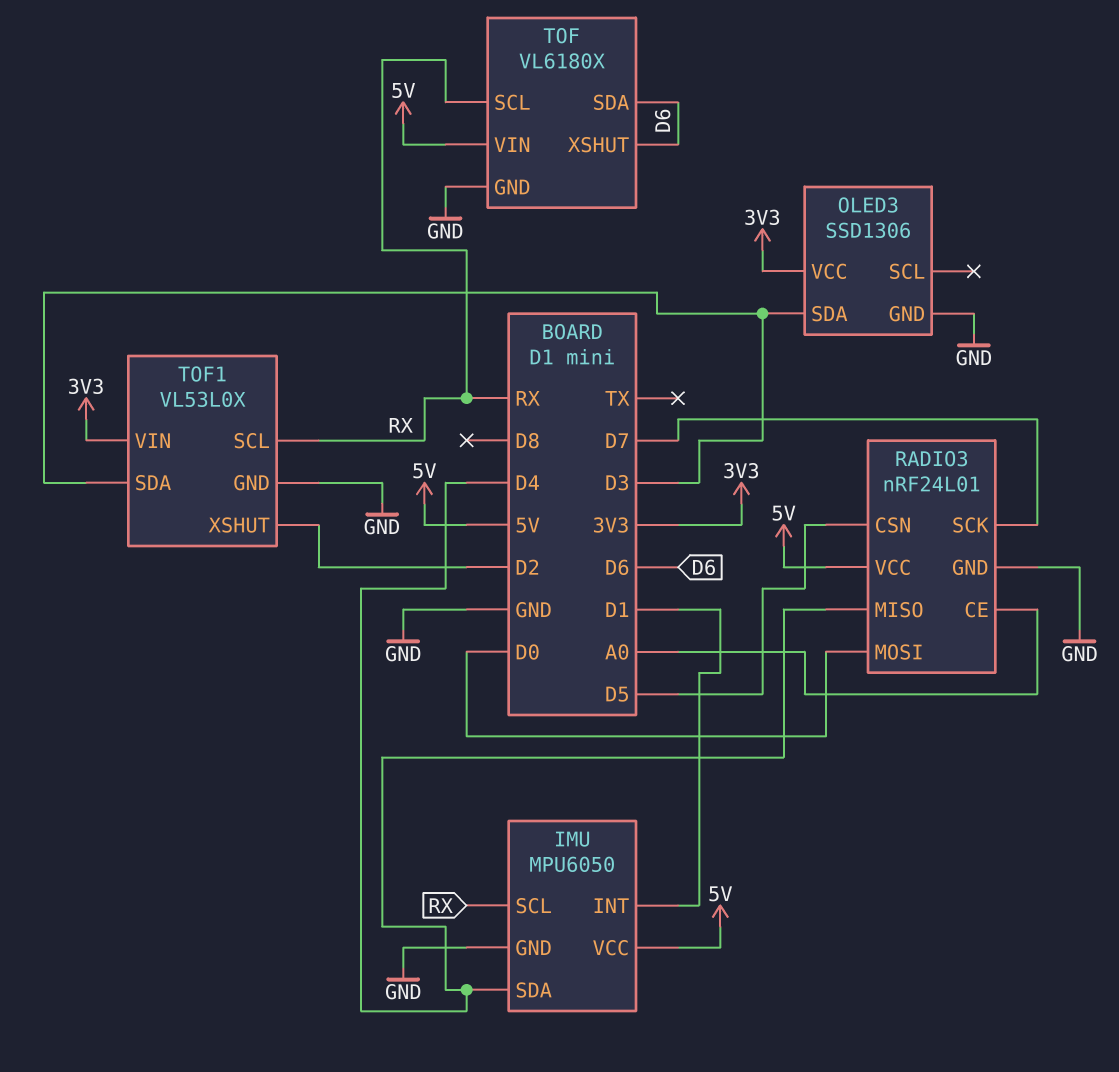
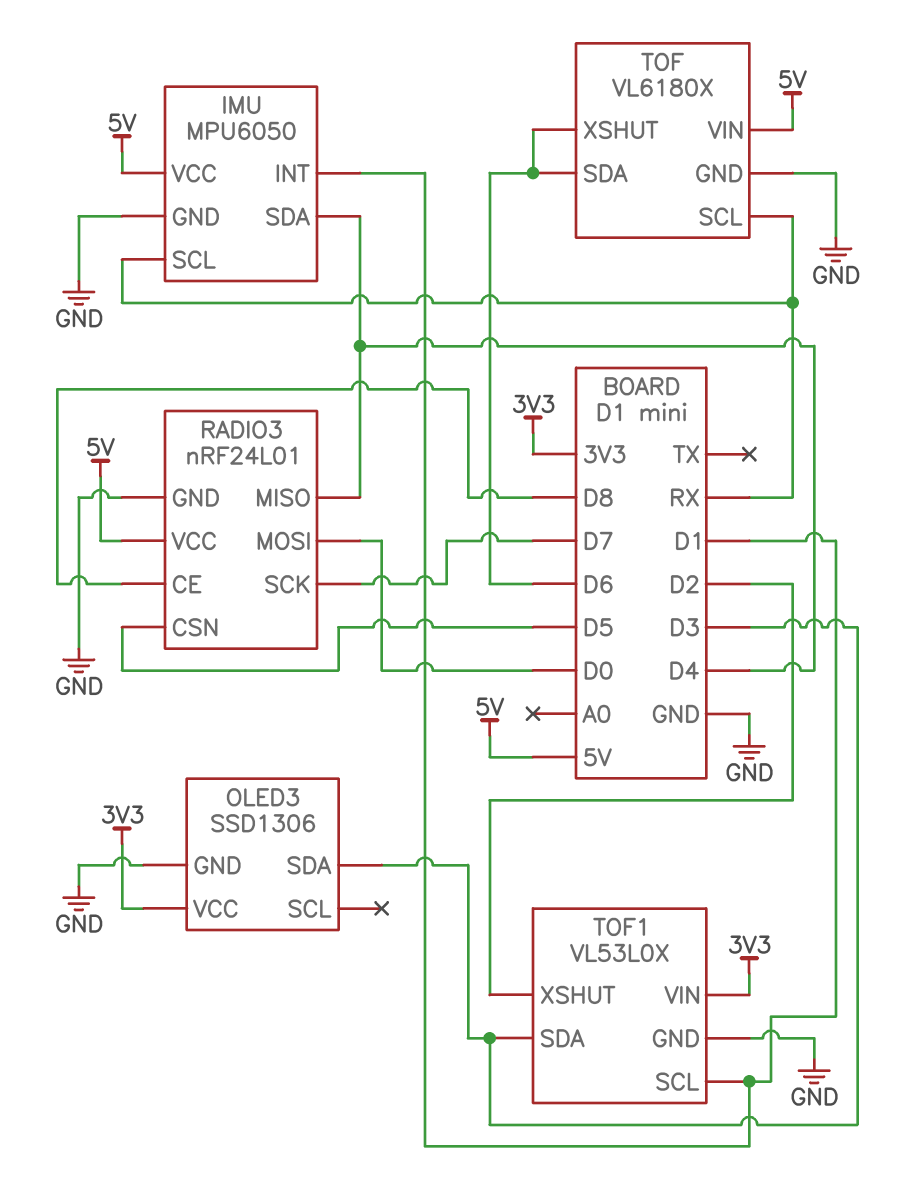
RADIO3 pin CE: A0 -> D8
TOF1 pin SCL: RX -> D1

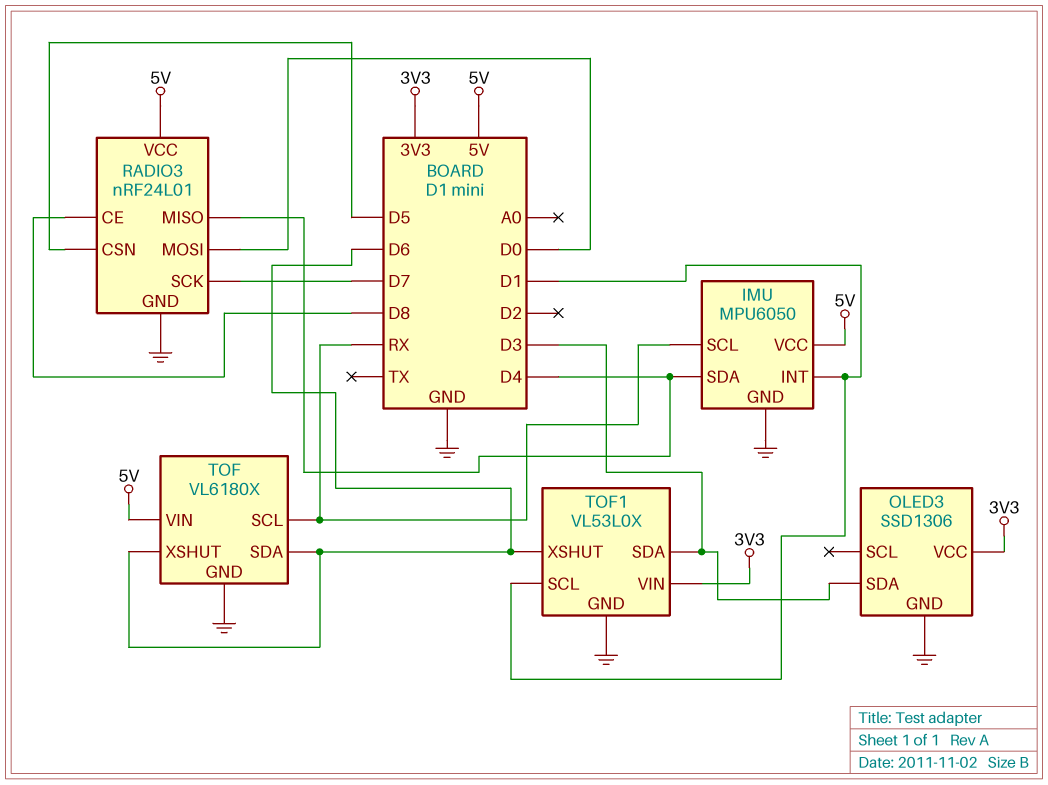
TOF1 pin XSHUT: D2 -> D6

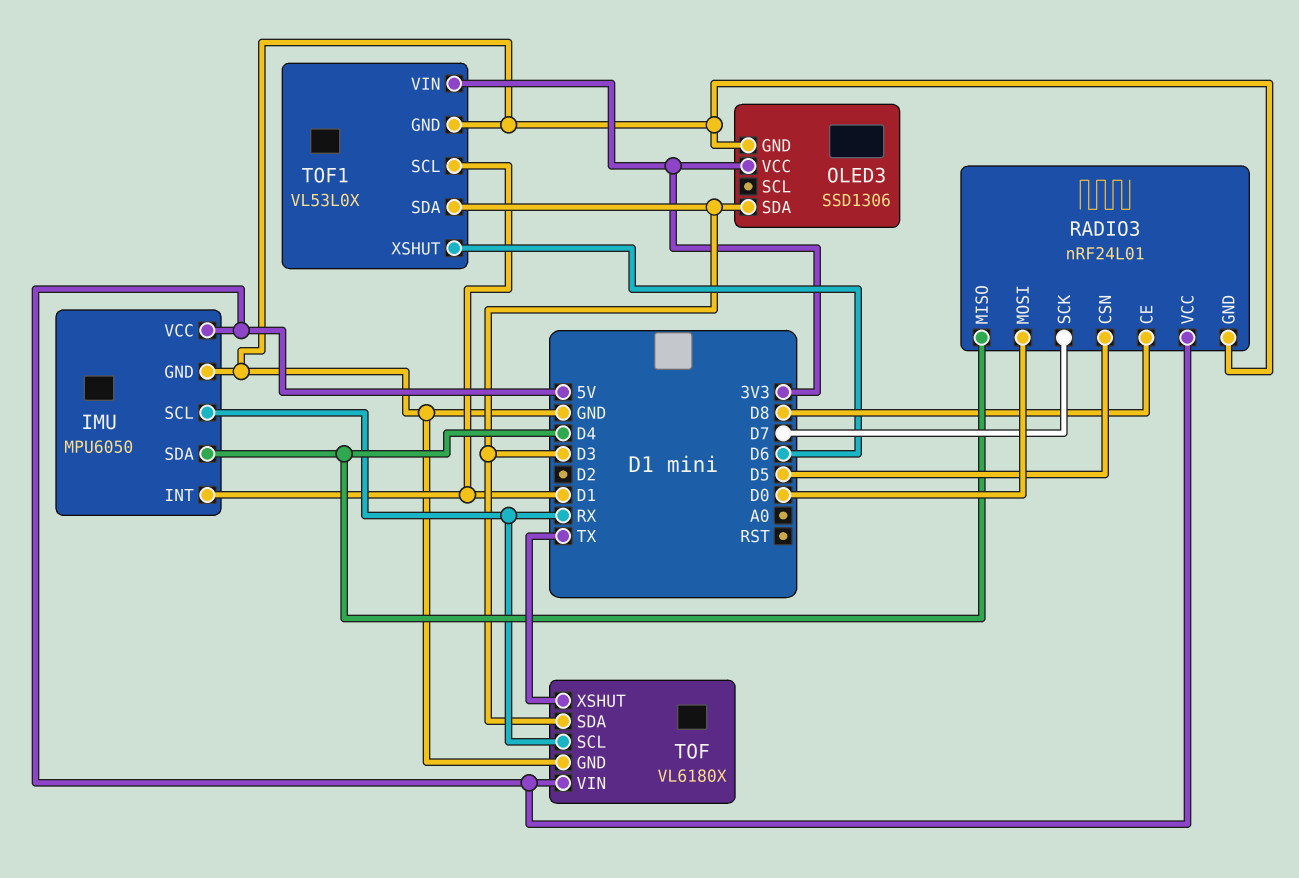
TOF pin SDA: D6 -> D3
TOF pin XSHUT: D6 -> TX

